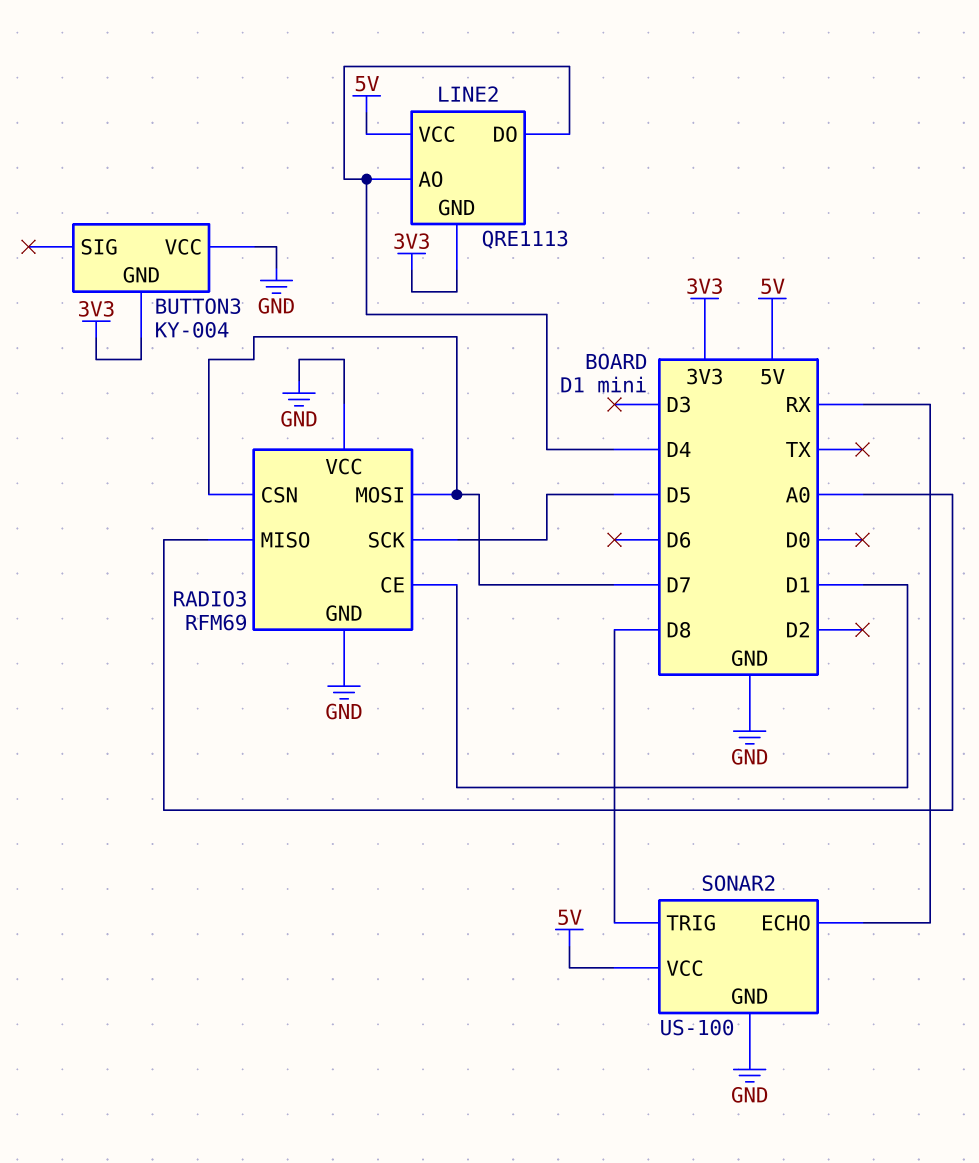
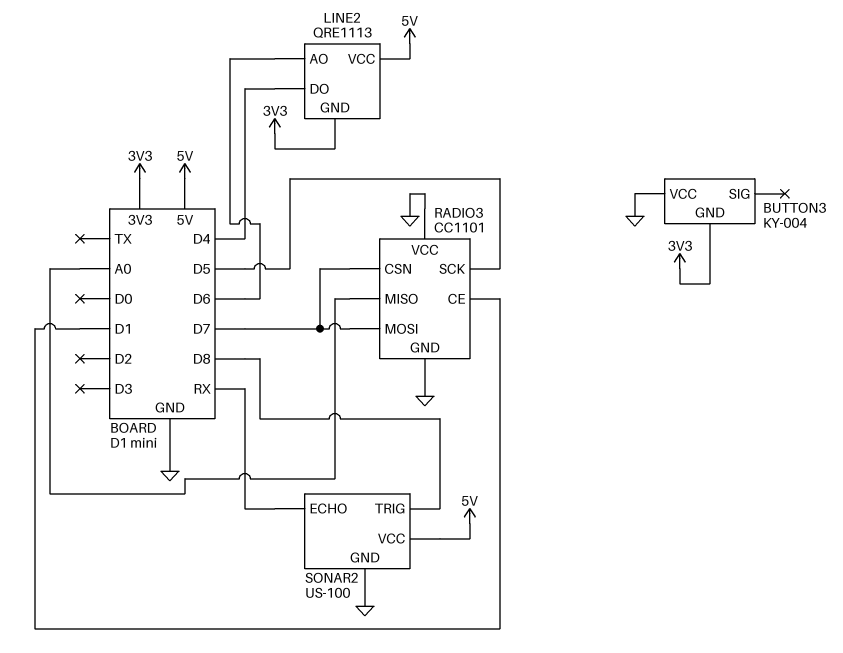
LINE2 pin AO: D4 -> D6
RADIO3: RFM69 -> CC1101

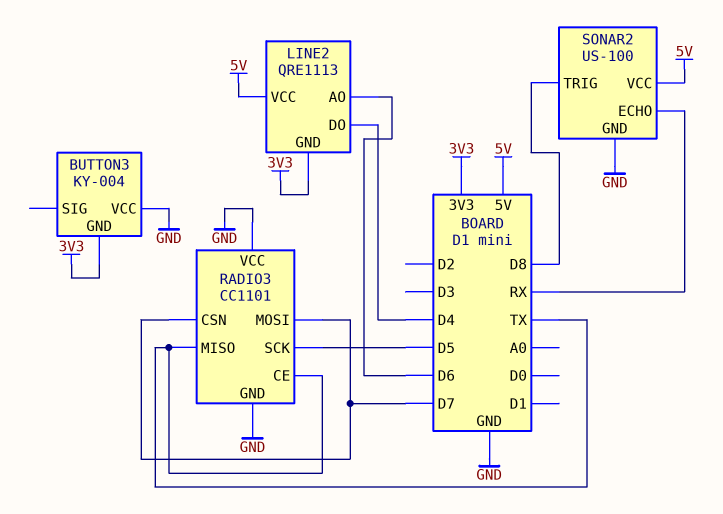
RADIO3 pin CE: D1 -> TX
RADIO3 pin MISO: A0 -> TX

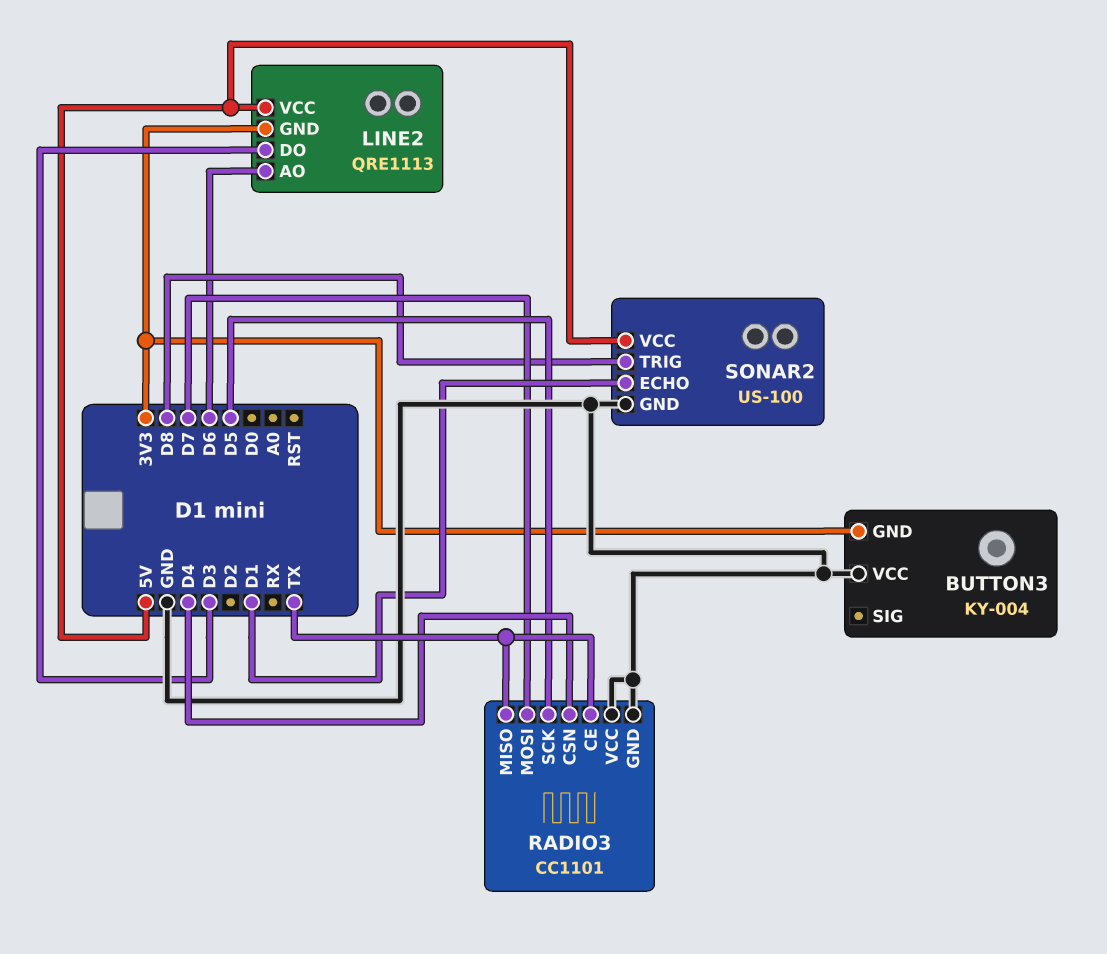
LINE2 pin DO: D4 -> D3
RADIO3 pin CSN: D7 -> D4
SONAR2 pin ECHO: RX -> D1

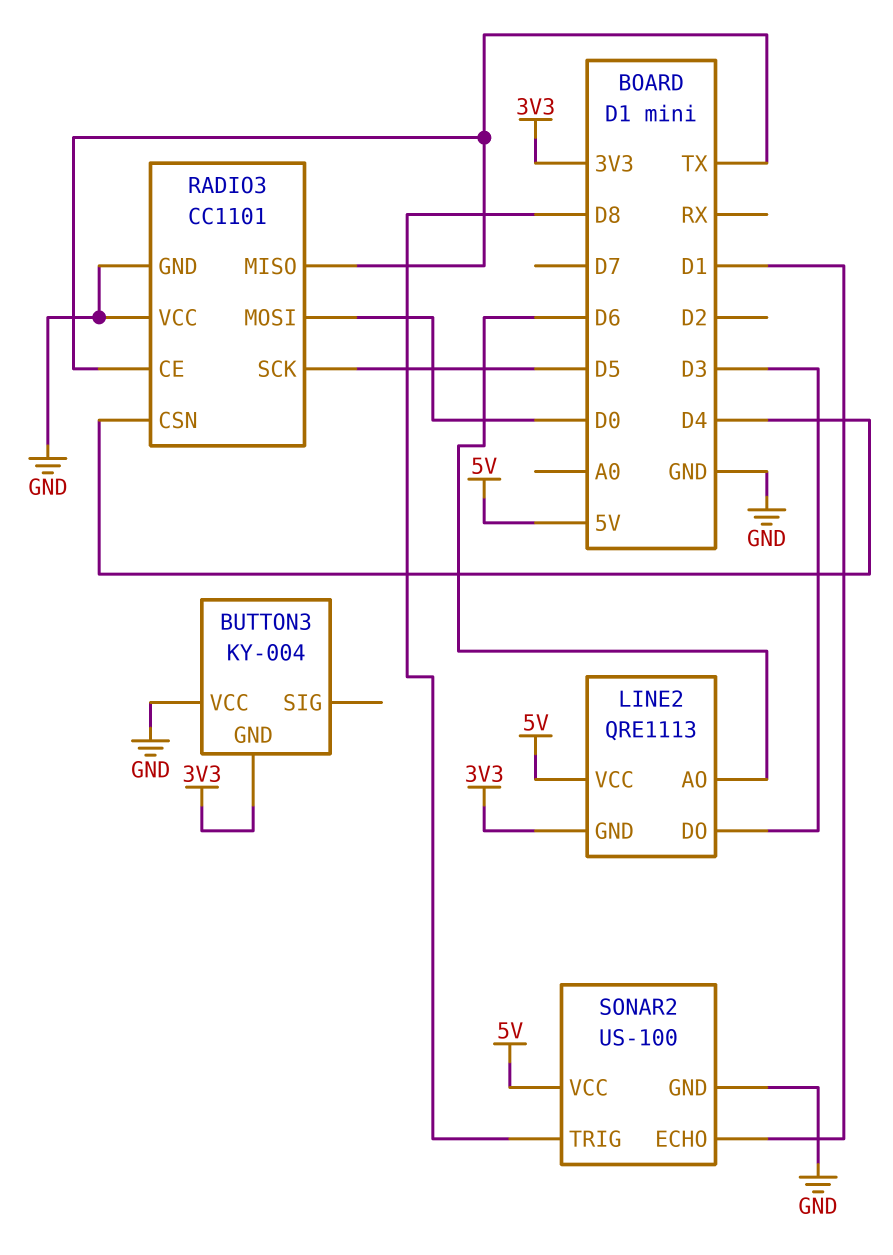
RADIO3 pin MOSI: D7 -> D0

